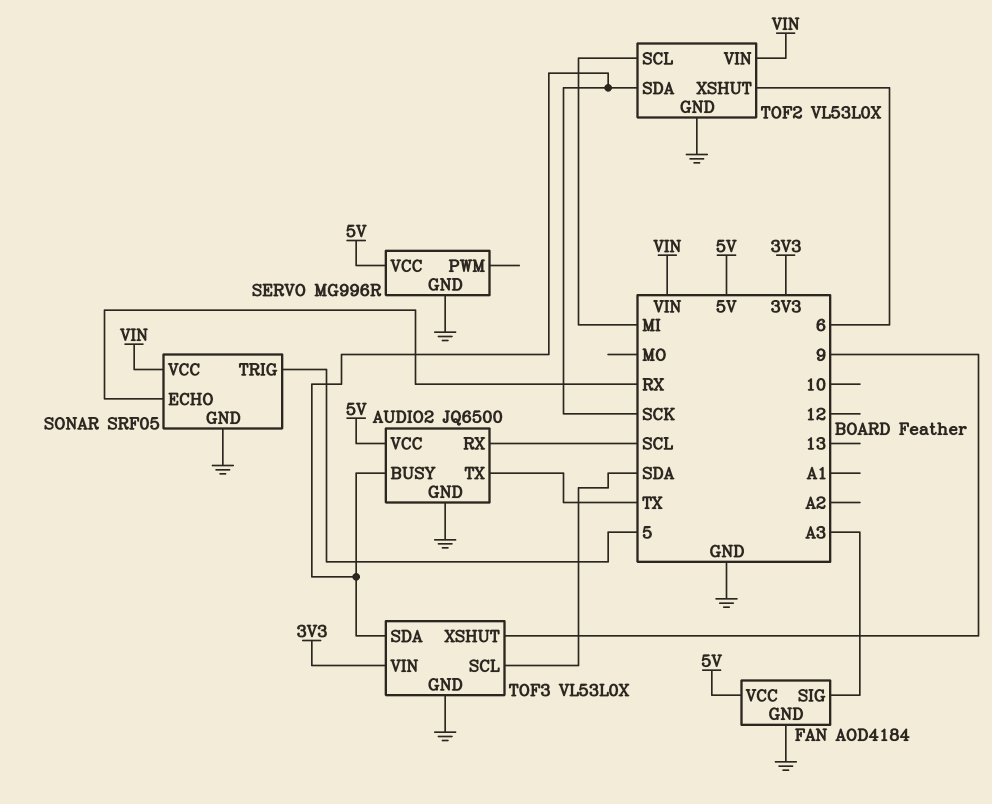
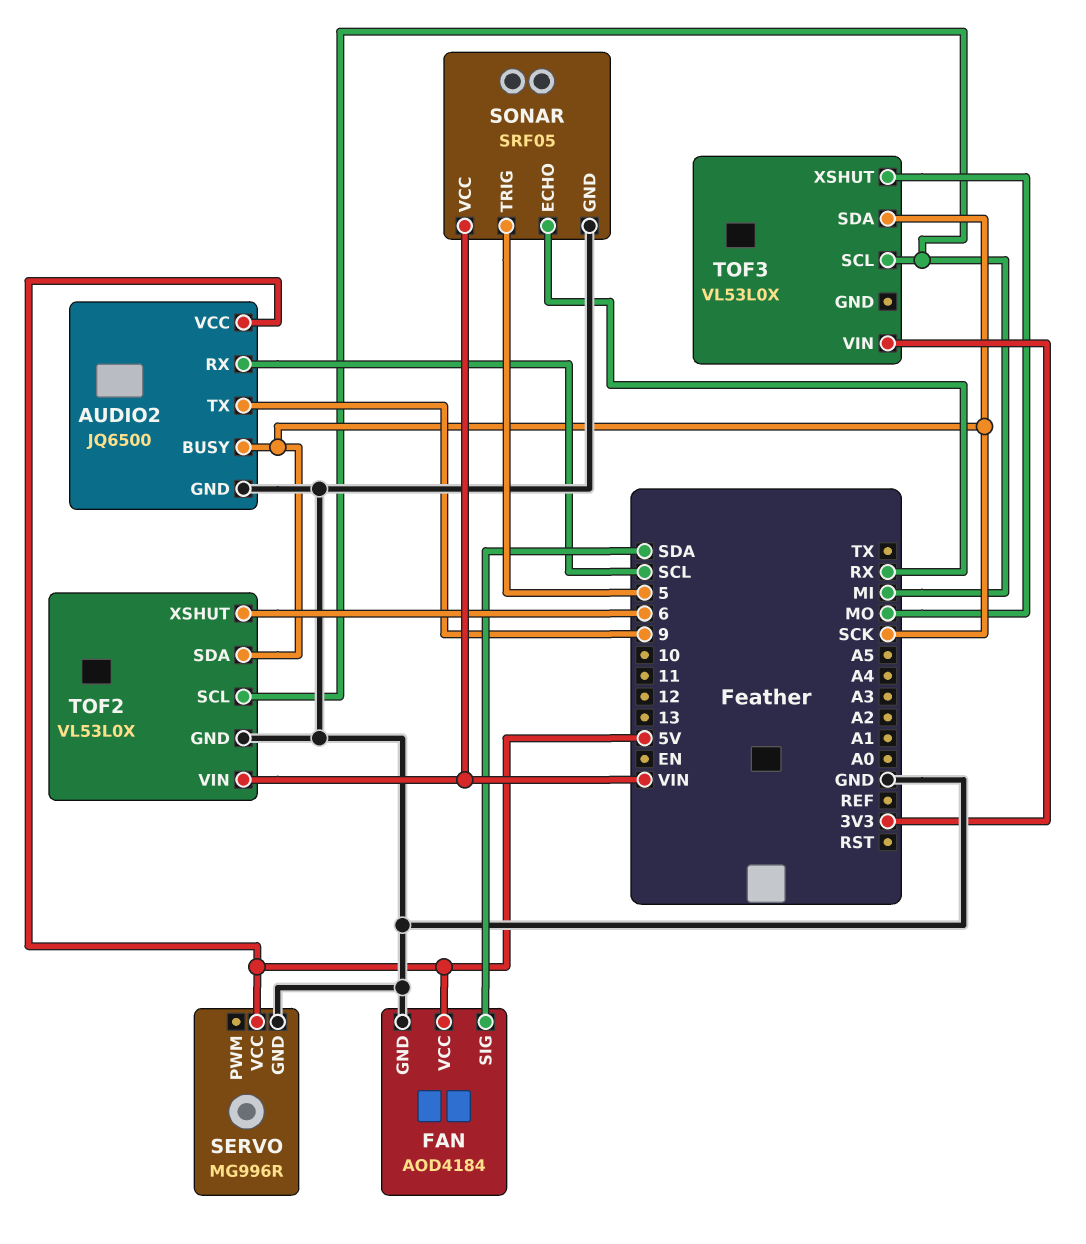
AUDIO2 pin TX: TX -> 9
FAN pin SIG: A3 -> SDA
TOF3 pin GND: GND -> none
TOF3 pin SCL: SDA -> MI
TOF3 pin XSHUT: 9 -> MO

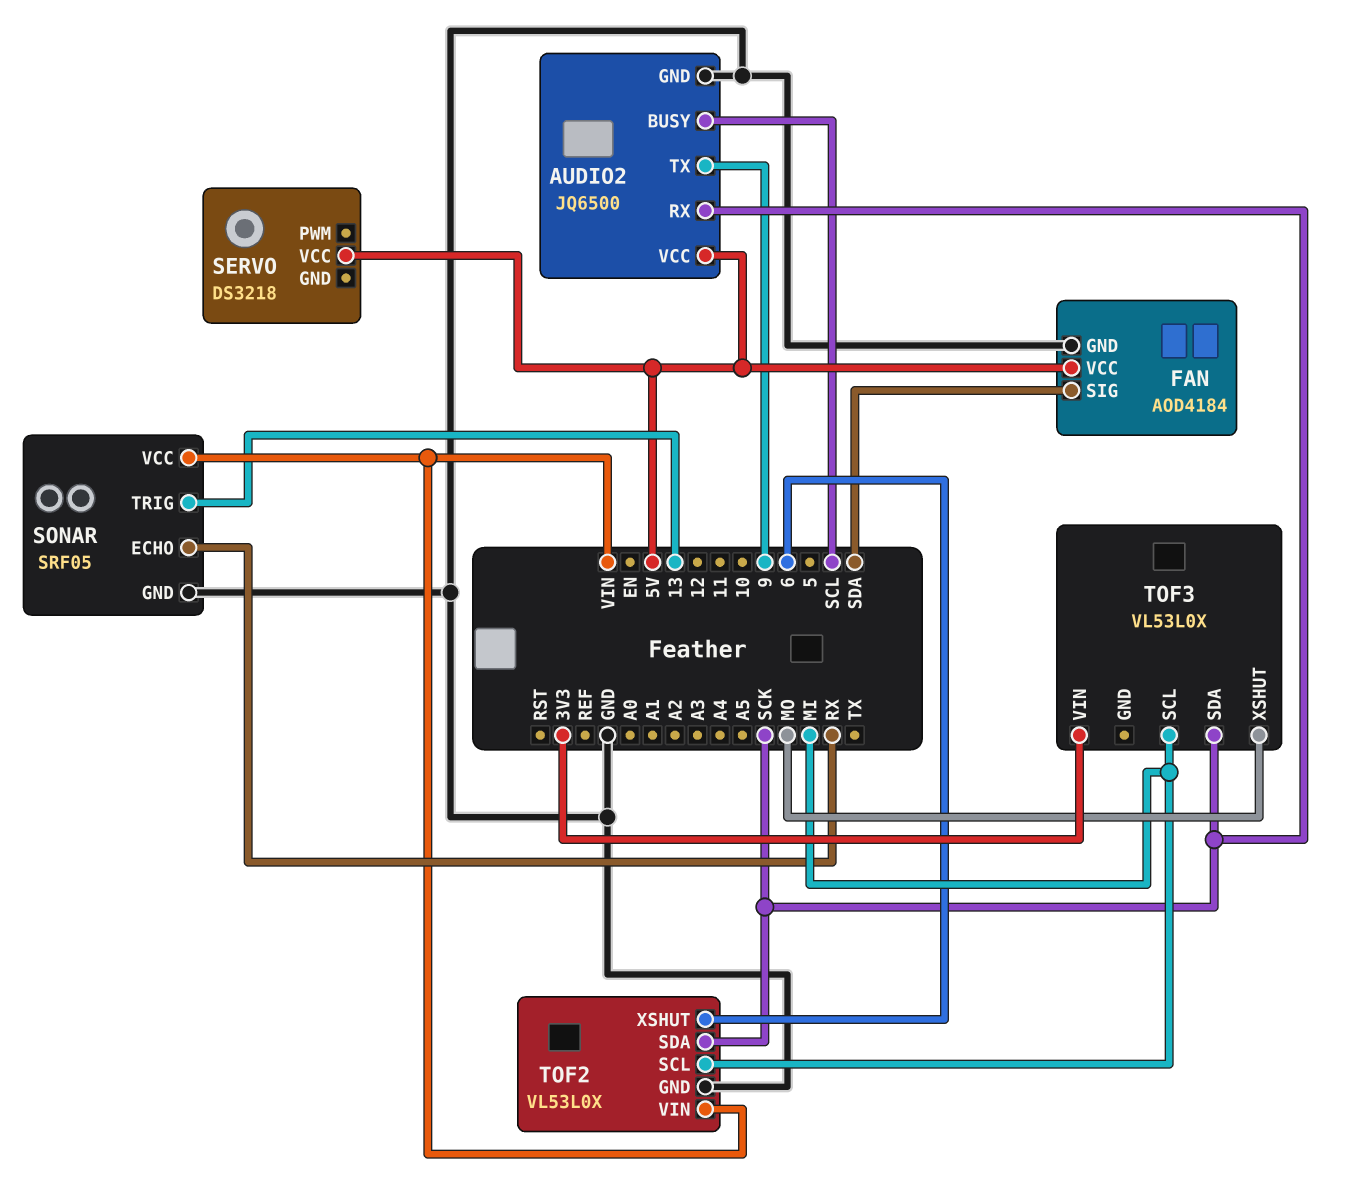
AUDIO2 pin BUSY: SCK -> SCL
AUDIO2 pin RX: SCL -> SCK
SERVO: MG996R -> DS3218
SERVO pin GND: GND -> none
SONAR pin TRIG: 5 -> 13

